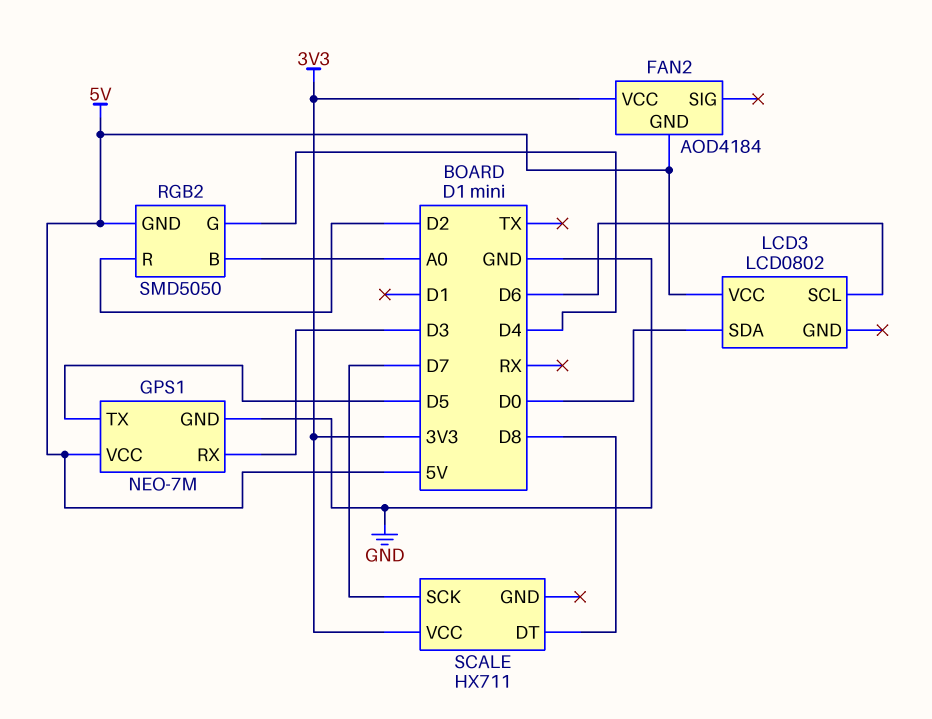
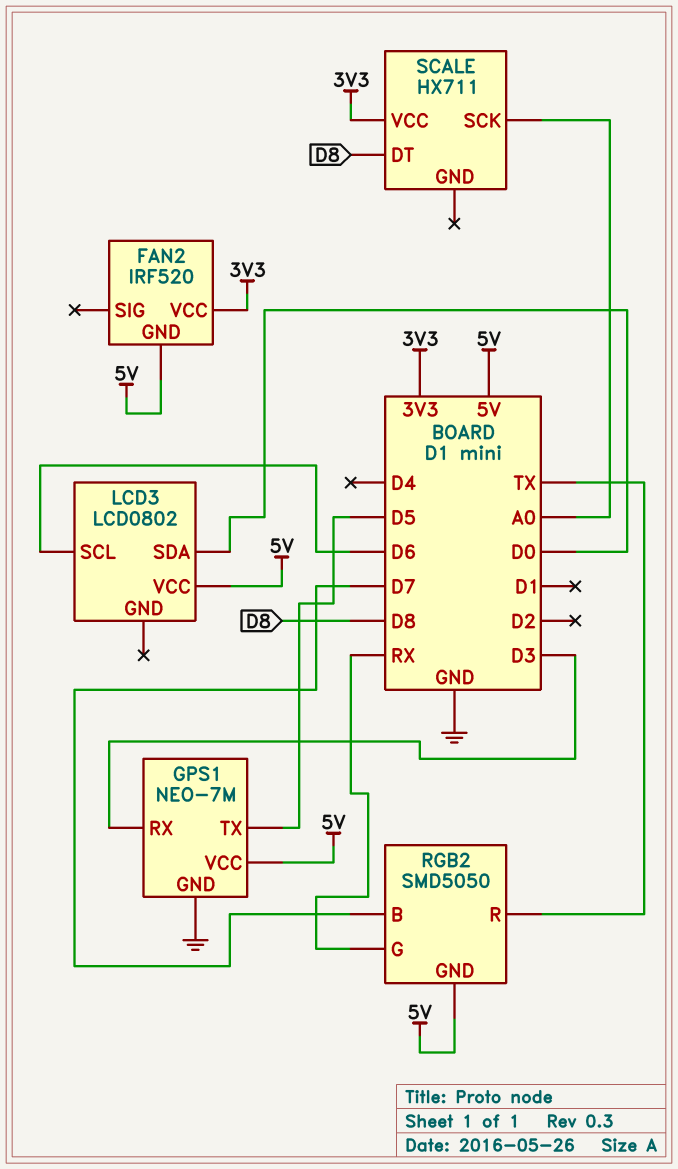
FAN2: AOD4184 -> IRF520
RGB2 pin B: A0 -> D7
RGB2 pin G: D4 -> RX
RGB2 pin R: D2 -> TX
SCALE pin SCK: D7 -> A0

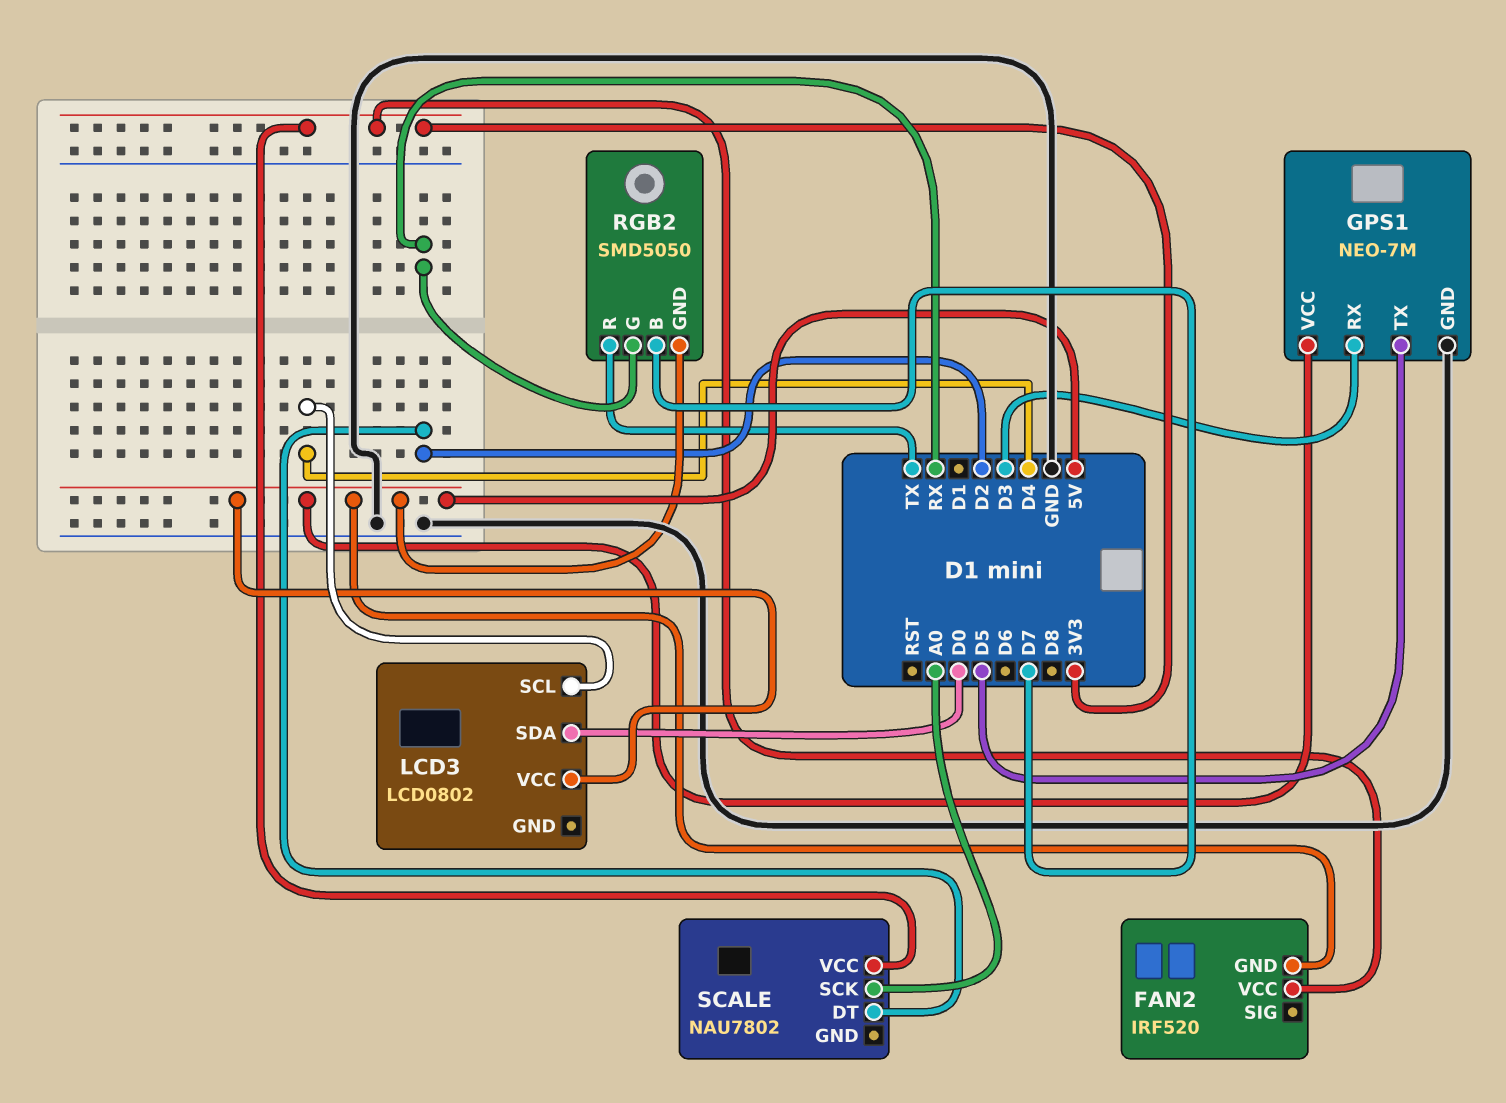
LCD3 pin SCL: D6 -> D4
SCALE: HX711 -> NAU7802
SCALE pin DT: D8 -> D2

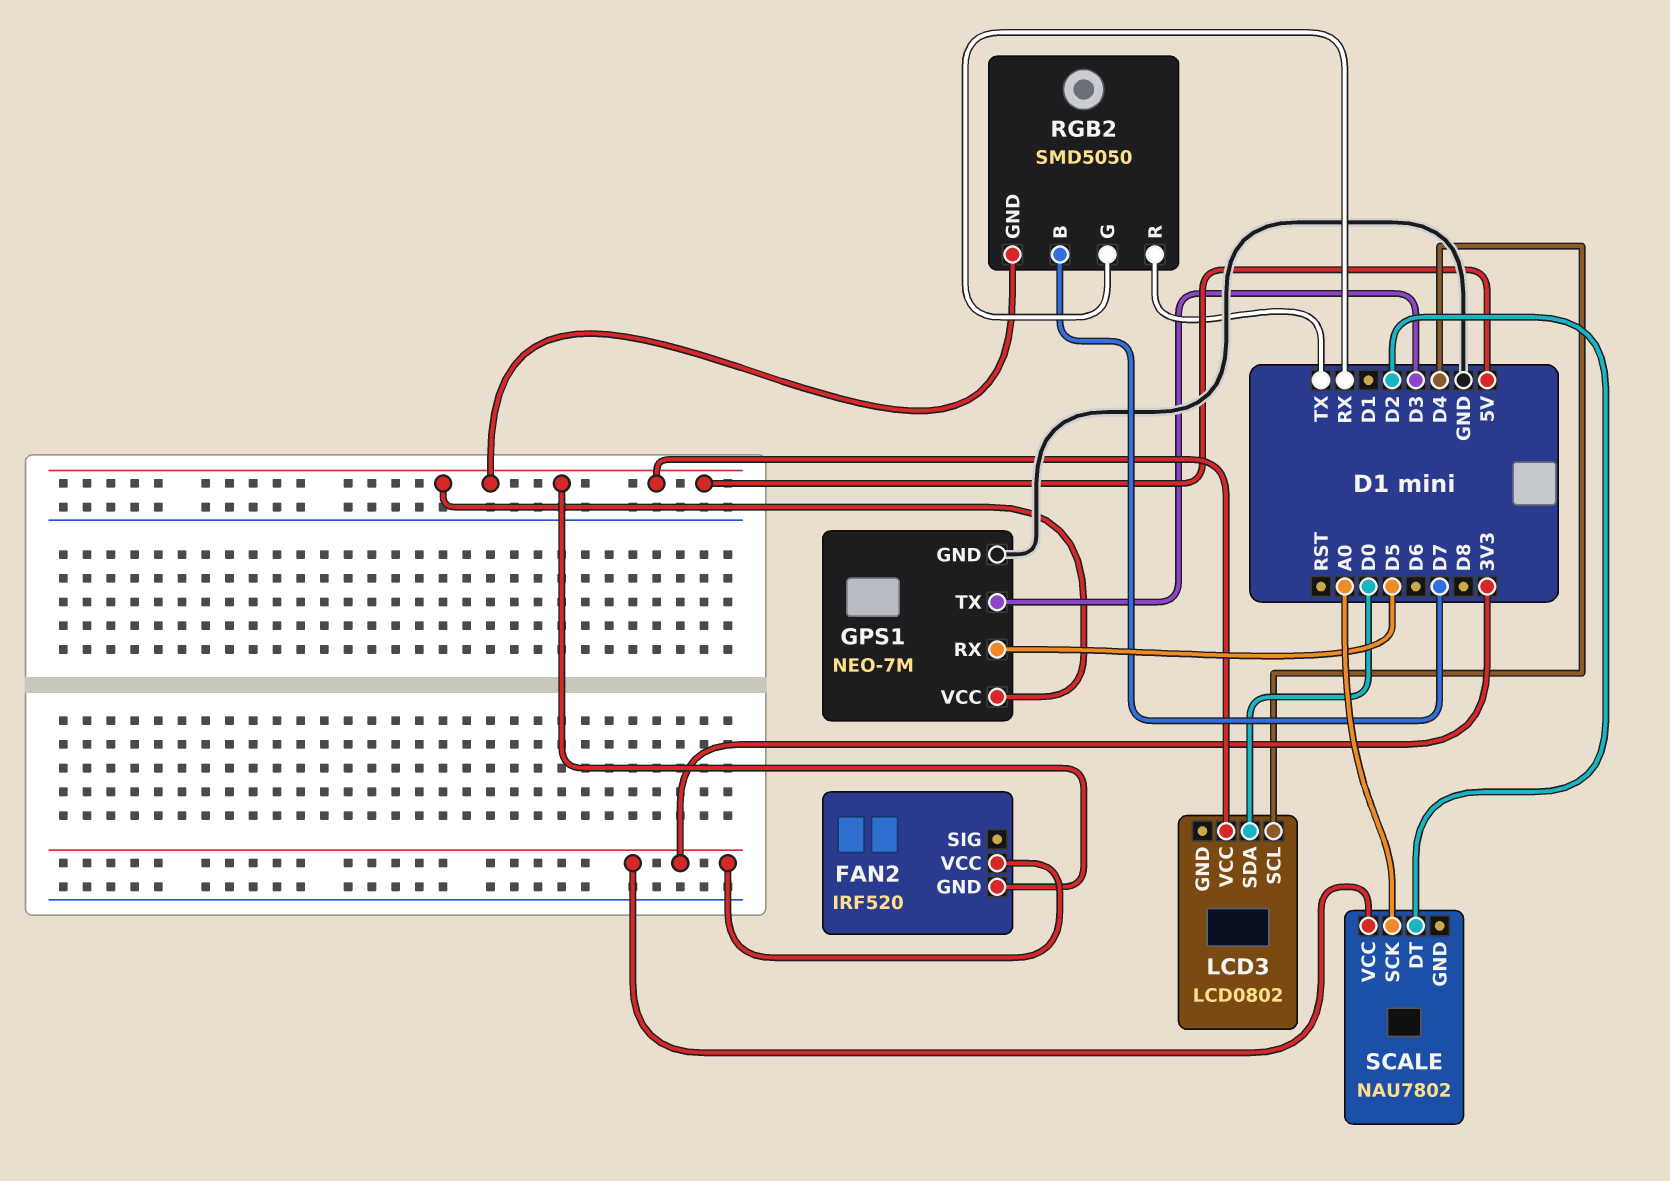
GPS1 pin RX: D3 -> D5
GPS1 pin TX: D5 -> D3

